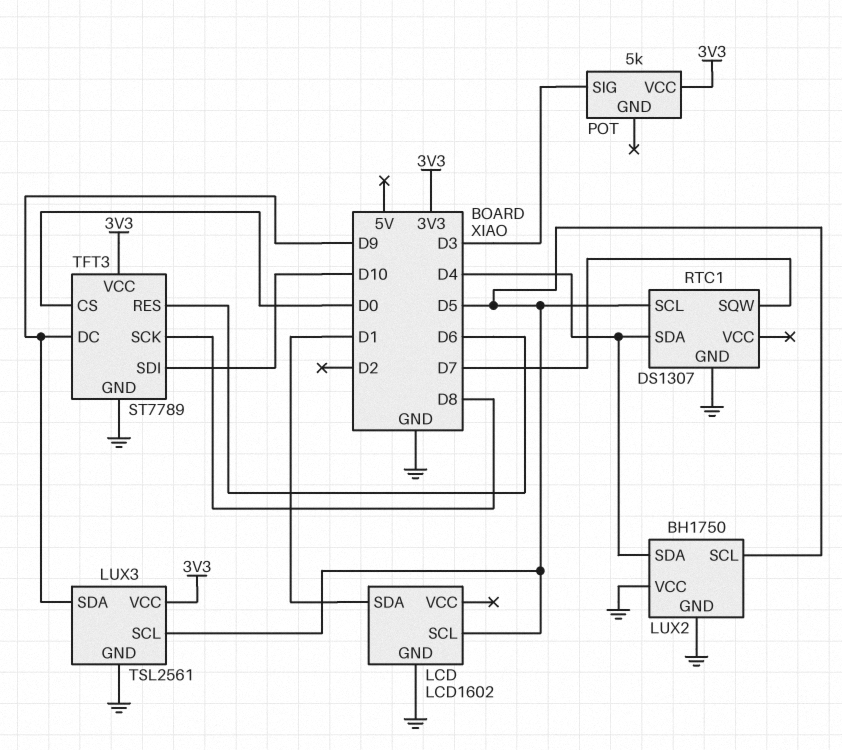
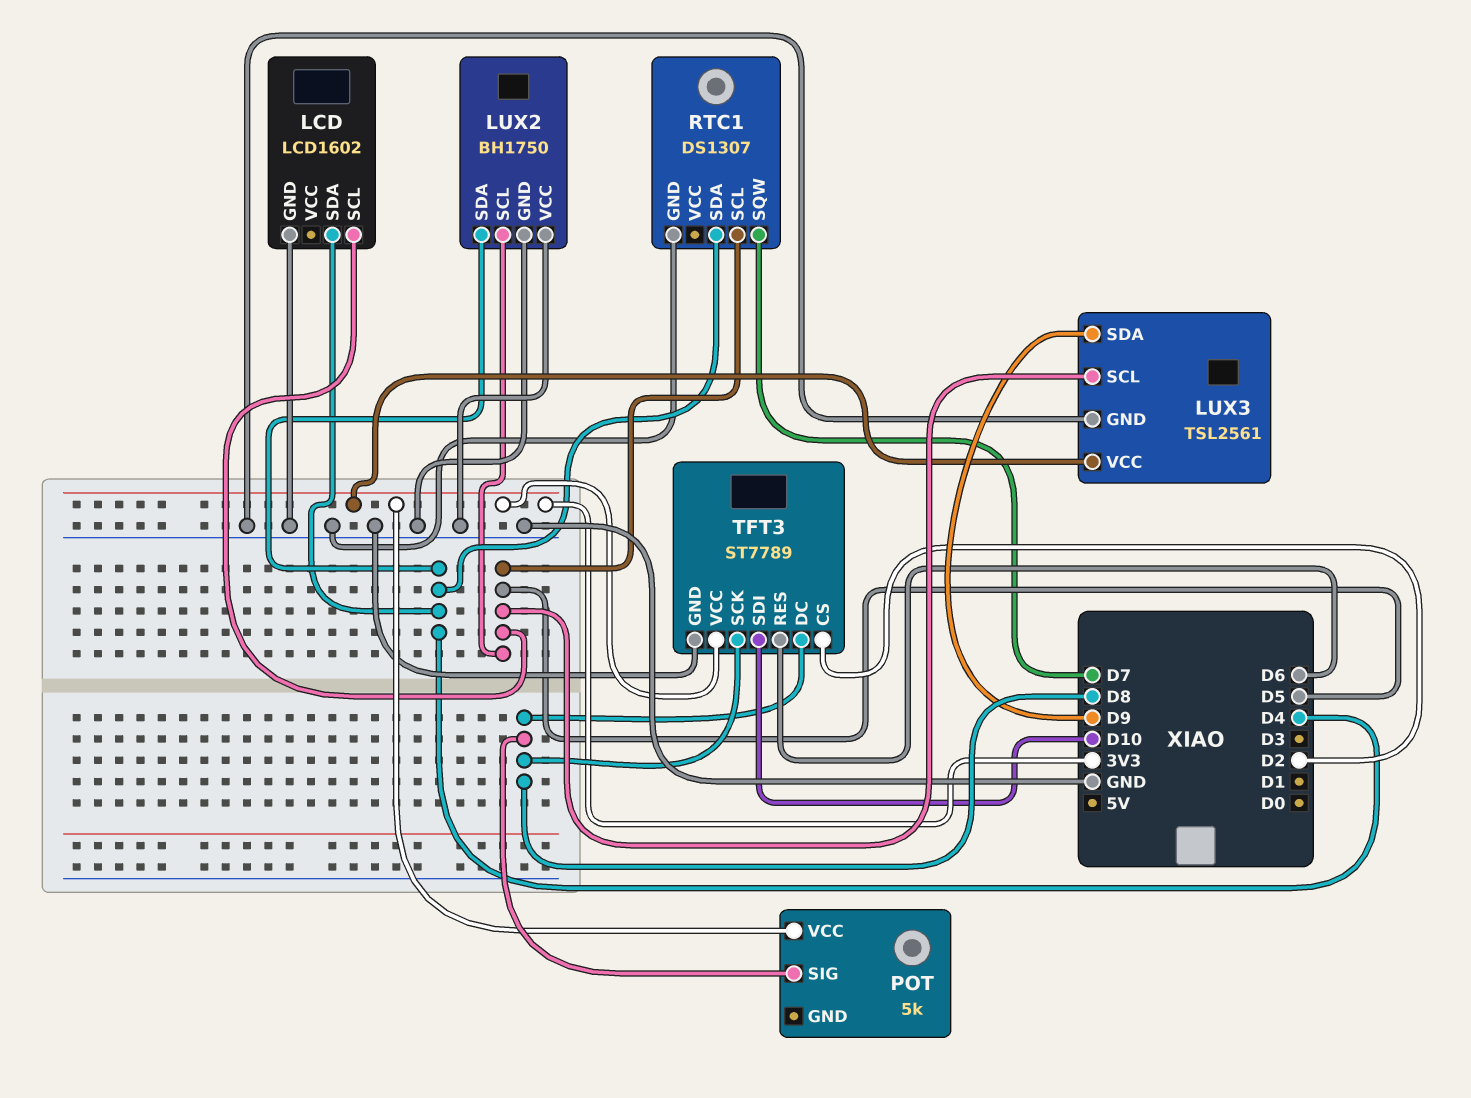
LCD pin SDA: D1 -> D4
POT pin SIG: D3 -> D8
TFT3 pin CS: D0 -> D2
TFT3 pin DC: D9 -> D8

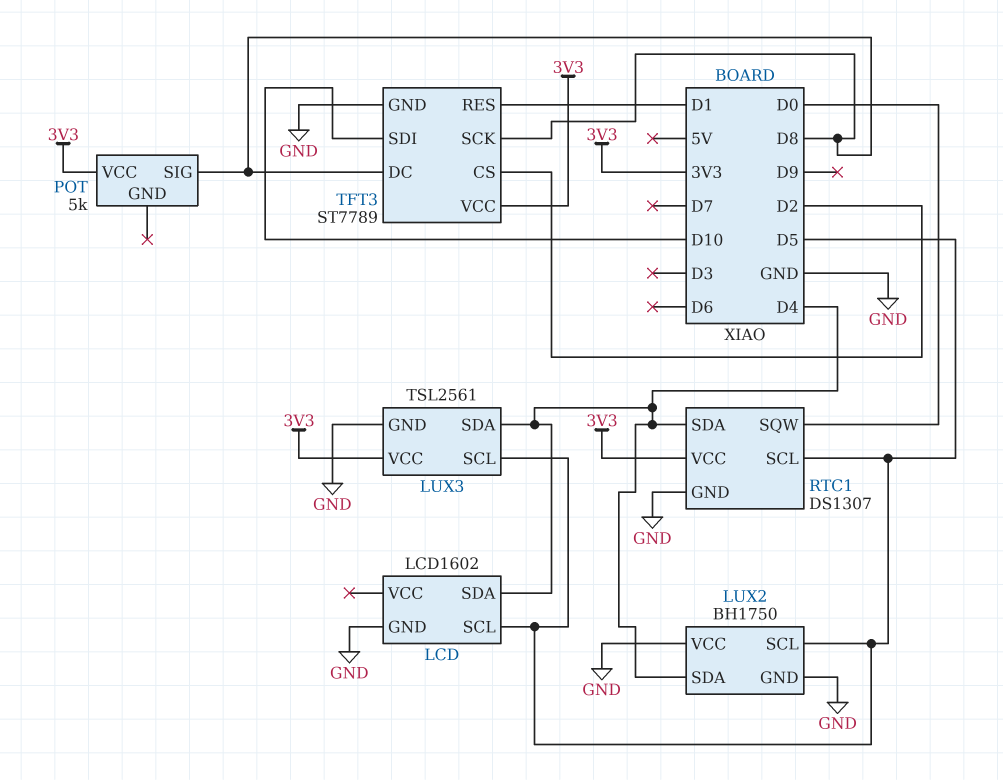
LUX3 pin SDA: D9 -> D4
RTC1 pin SQW: D7 -> D0
RTC1 pin VCC: none -> 3V3
TFT3 pin RES: D6 -> D1

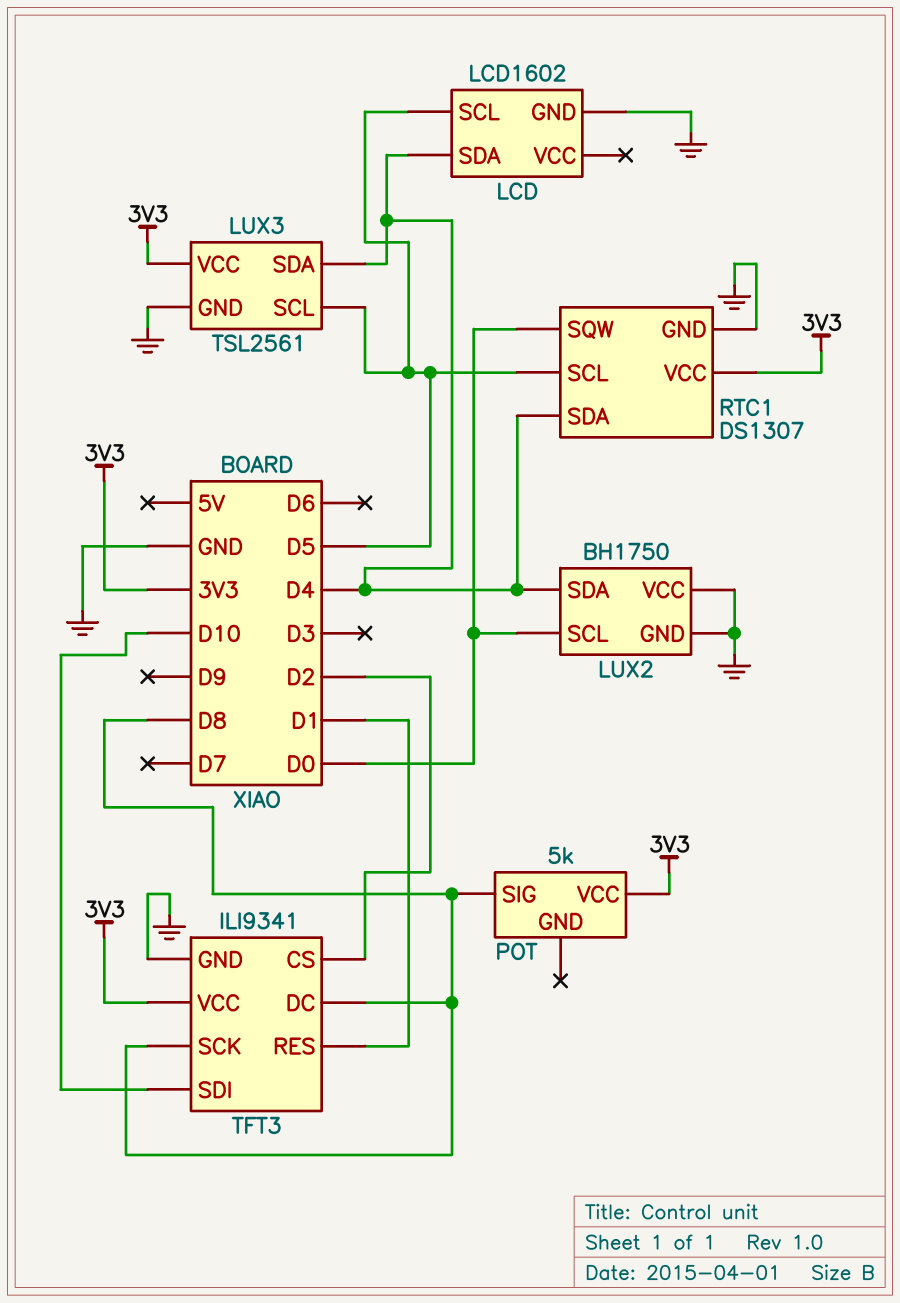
LUX2 pin SCL: D5 -> D0
TFT3: ST7789 -> ILI9341

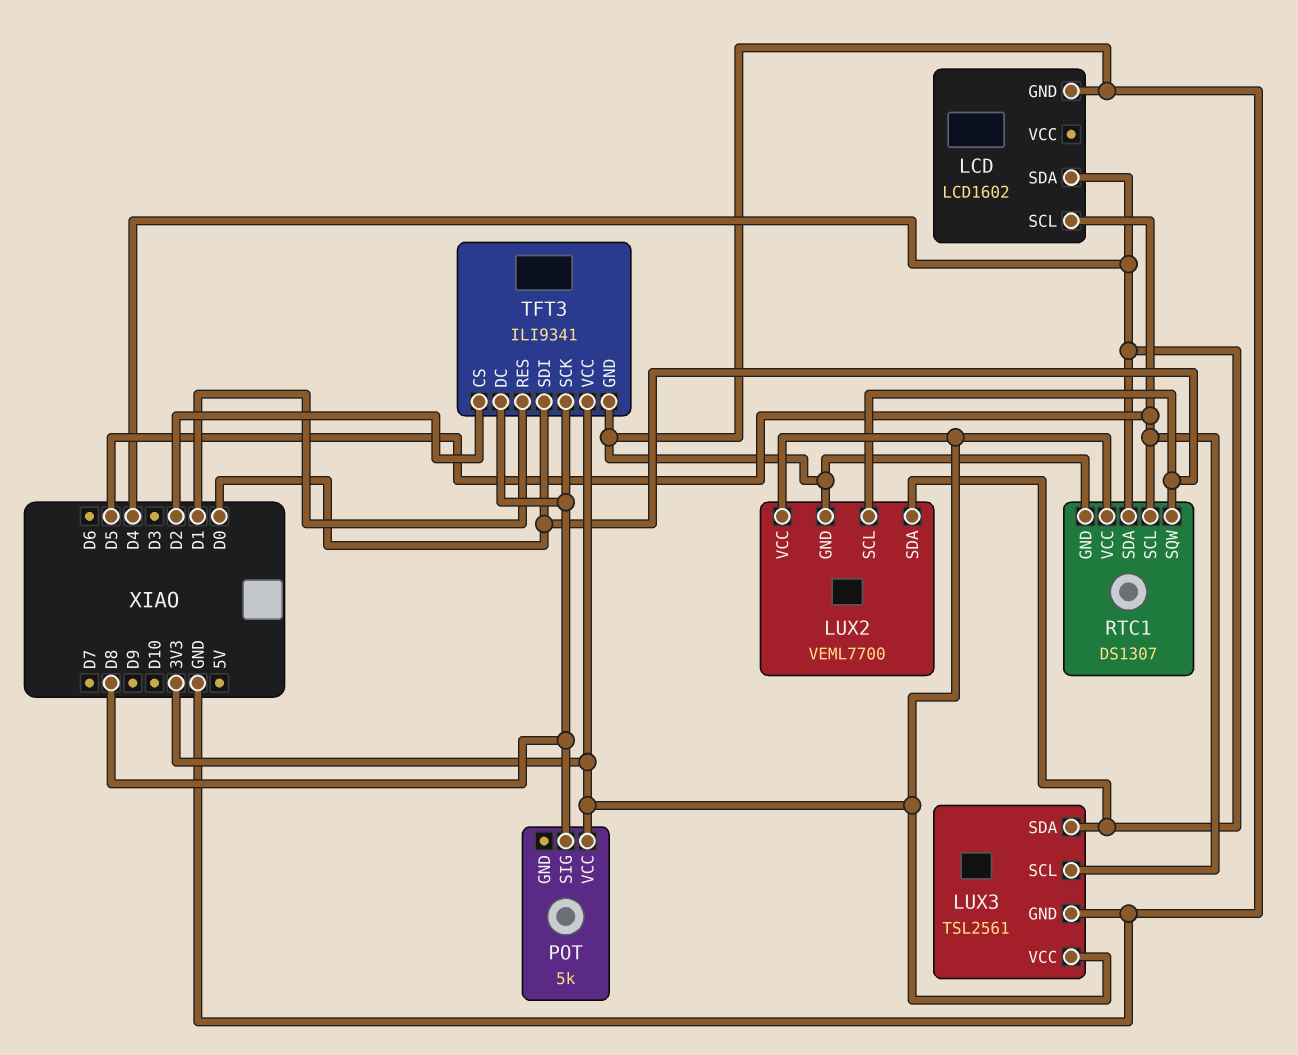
LUX2: BH1750 -> VEML7700
LUX2 pin VCC: GND -> 3V3
TFT3 pin SDI: D10 -> D0

